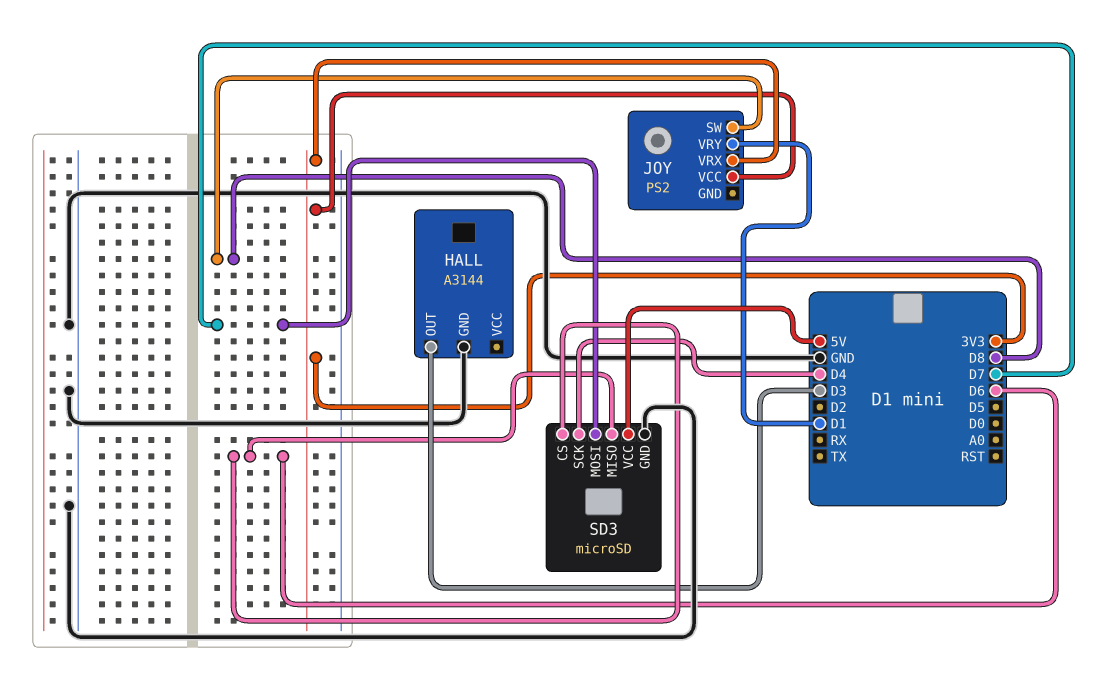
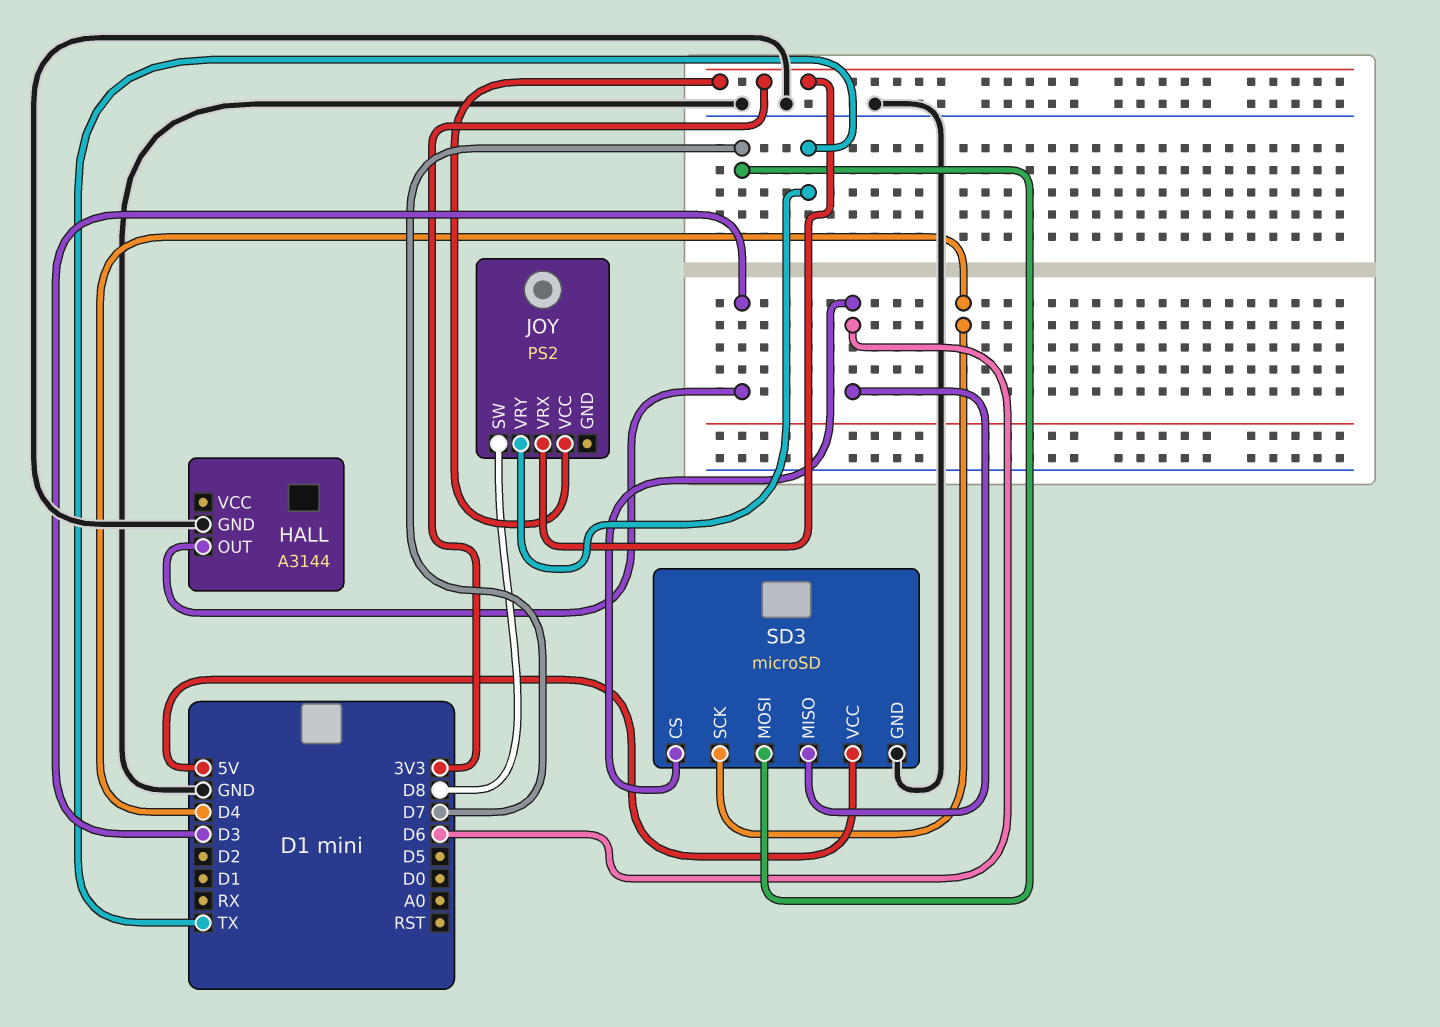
JOY pin VRY: D1 -> TX

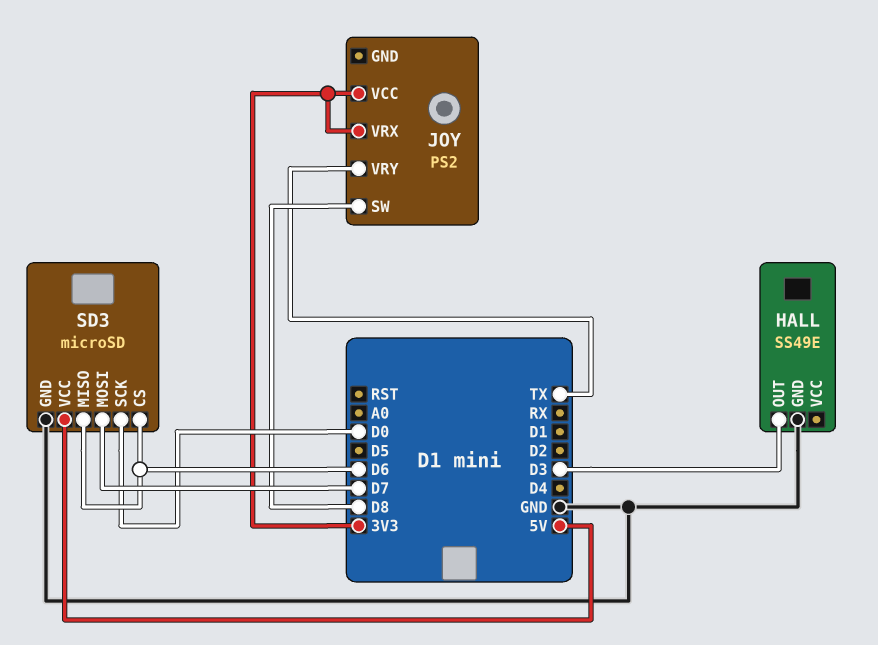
HALL: A3144 -> SS49E
SD3 pin SCK: D4 -> D0

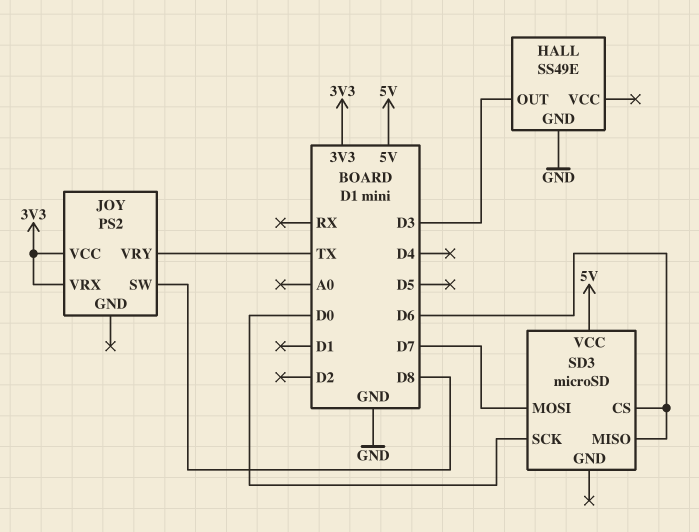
SD3 pin GND: GND -> none

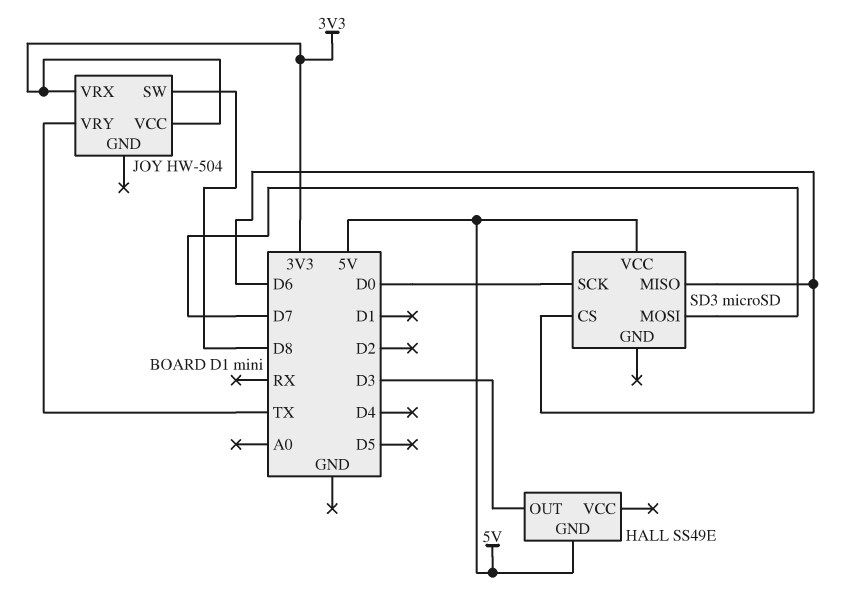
HALL pin GND: GND -> 5V
JOY: PS2 -> HW-504

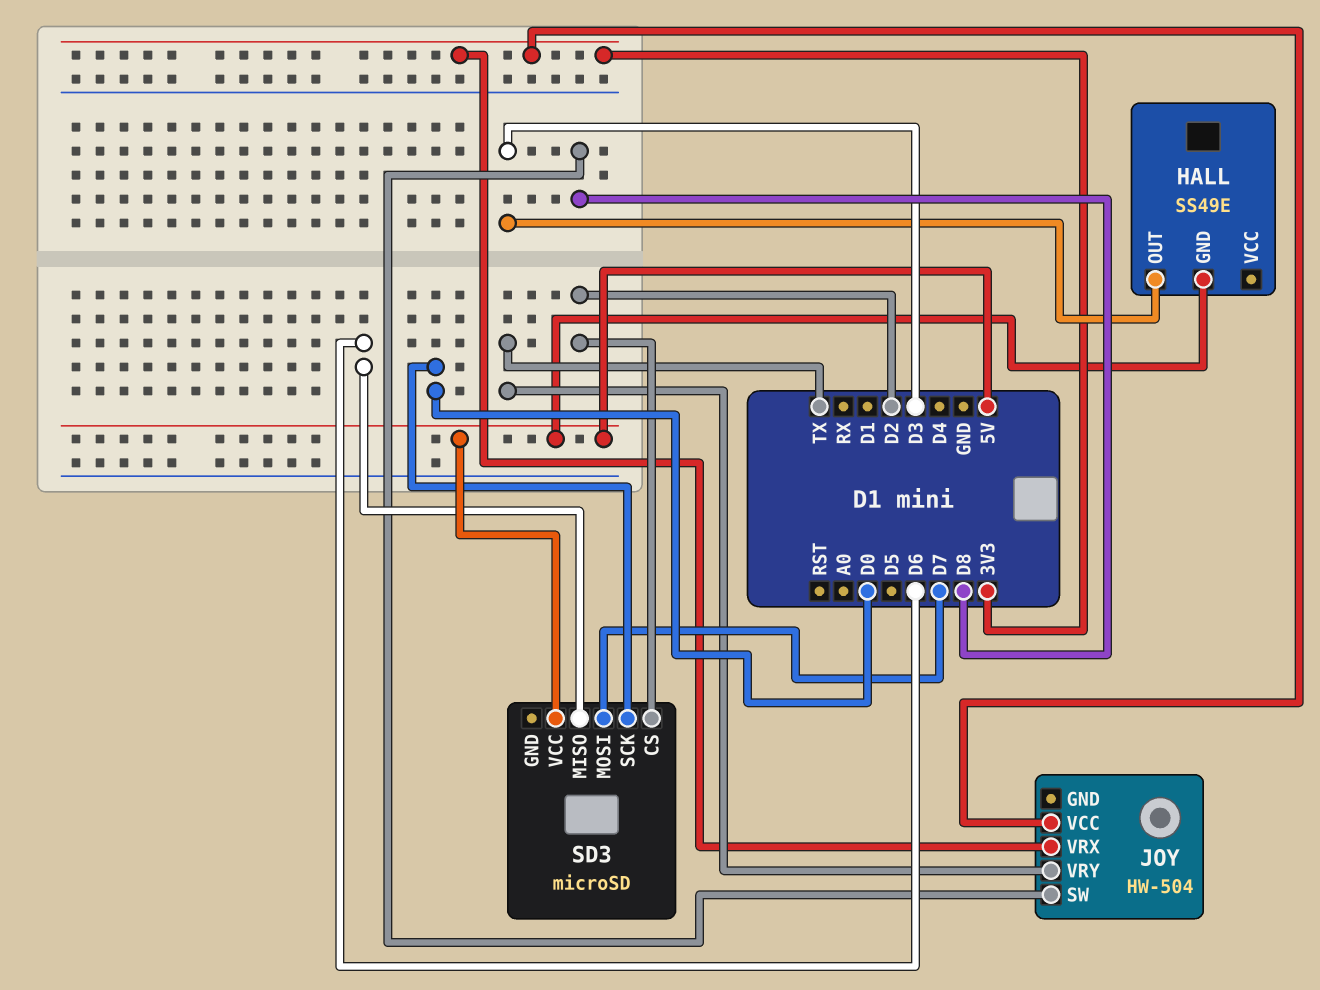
SD3 pin CS: D6 -> D2

